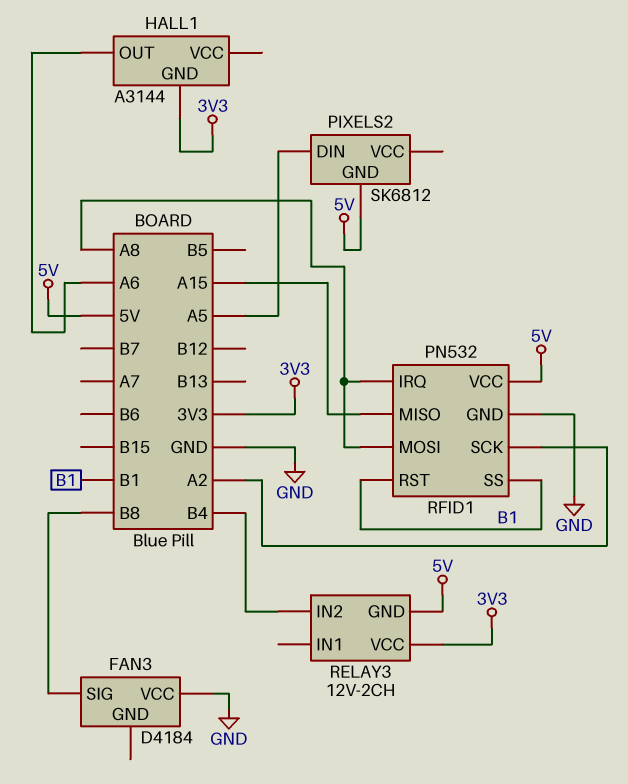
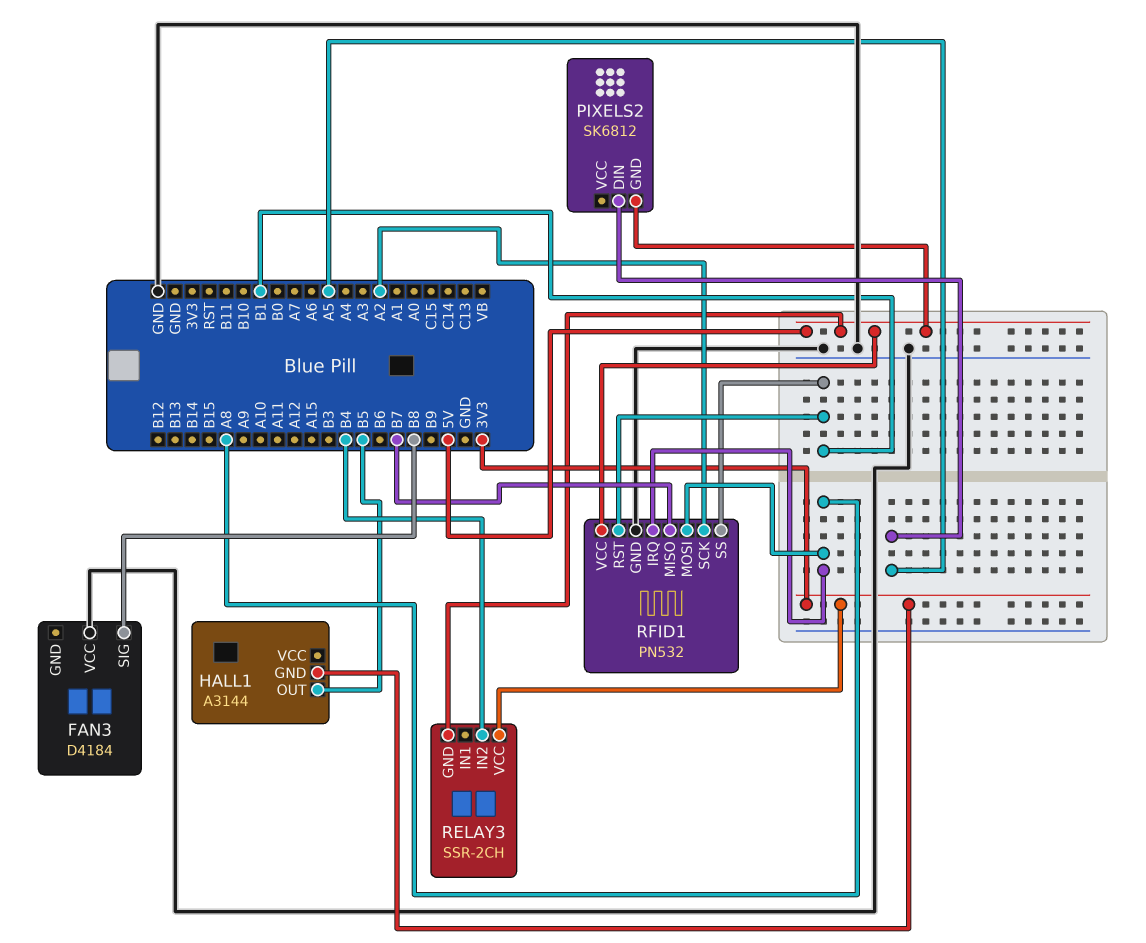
HALL1 pin OUT: A6 -> B5
RELAY3: 12V-2CH -> SSR-2CH
RFID1 pin MISO: A15 -> B7

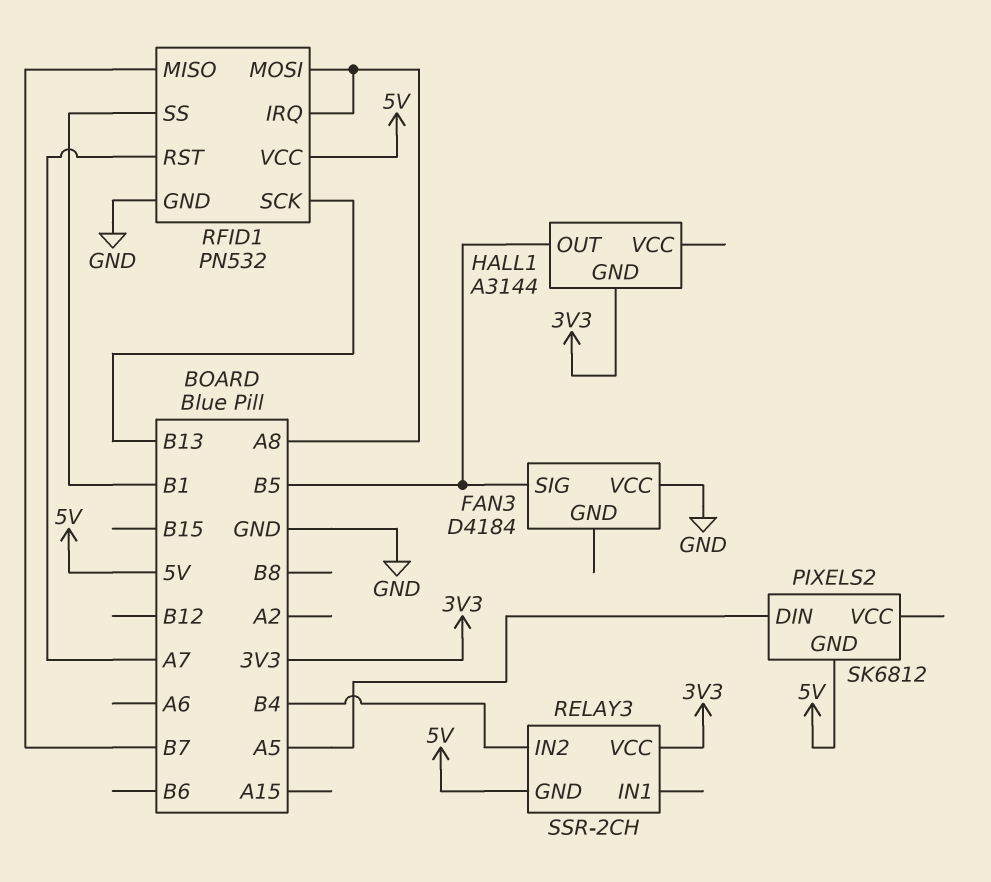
FAN3 pin SIG: B8 -> B5
RFID1 pin RST: B1 -> A7
RFID1 pin SCK: A2 -> B13

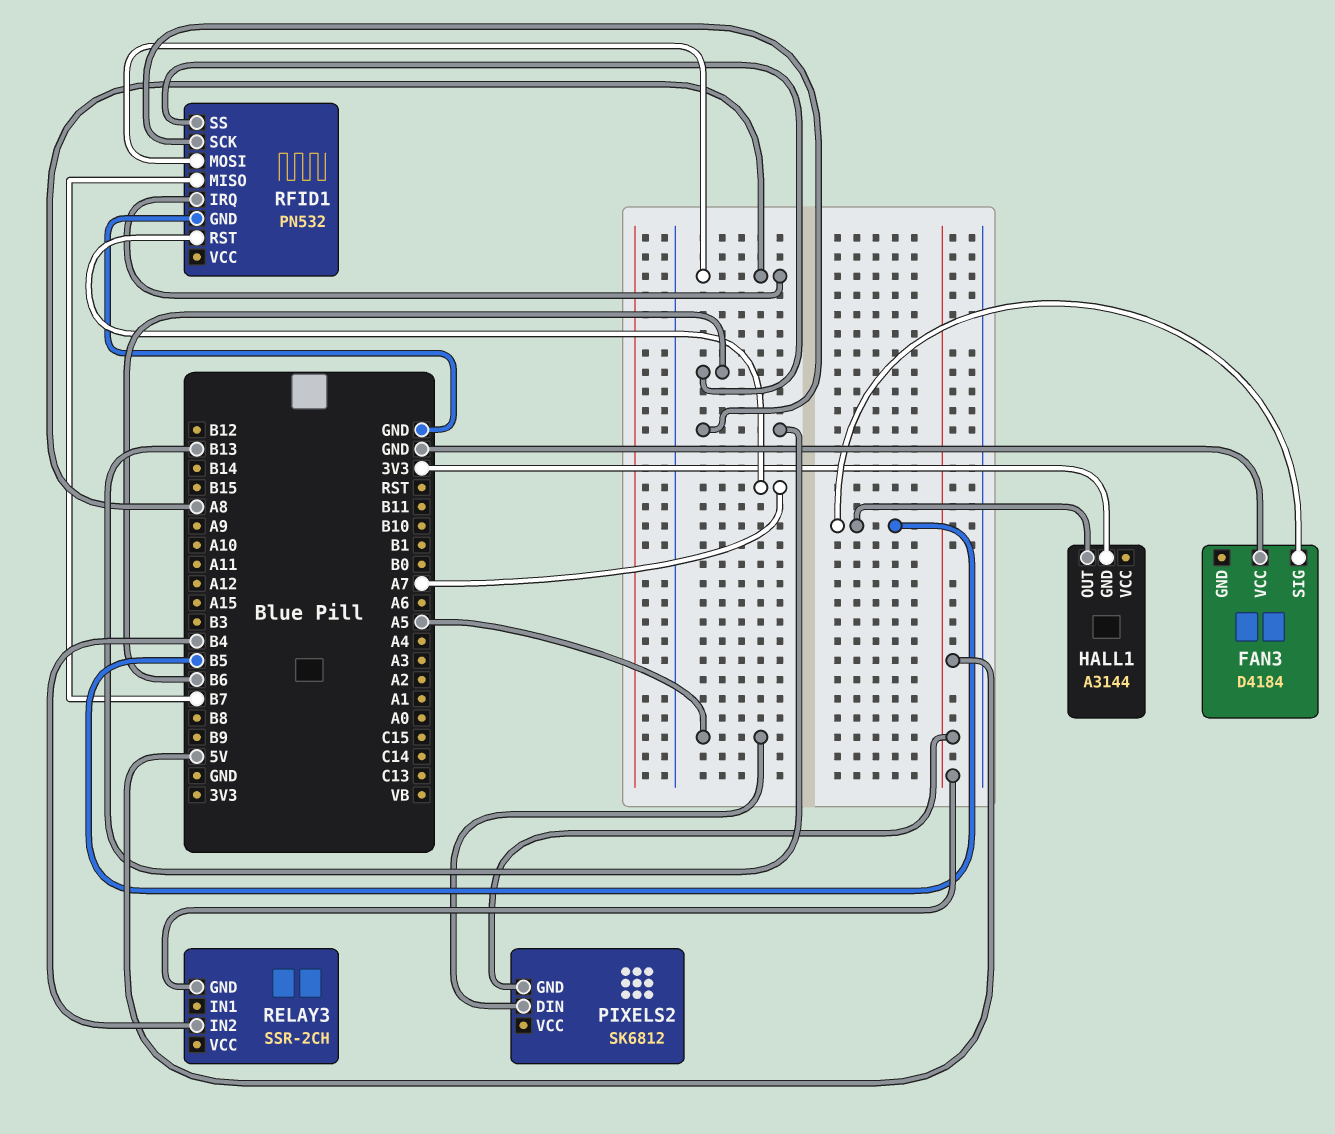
RELAY3 pin VCC: 3V3 -> none
RFID1 pin SS: B1 -> B6
RFID1 pin VCC: 5V -> none

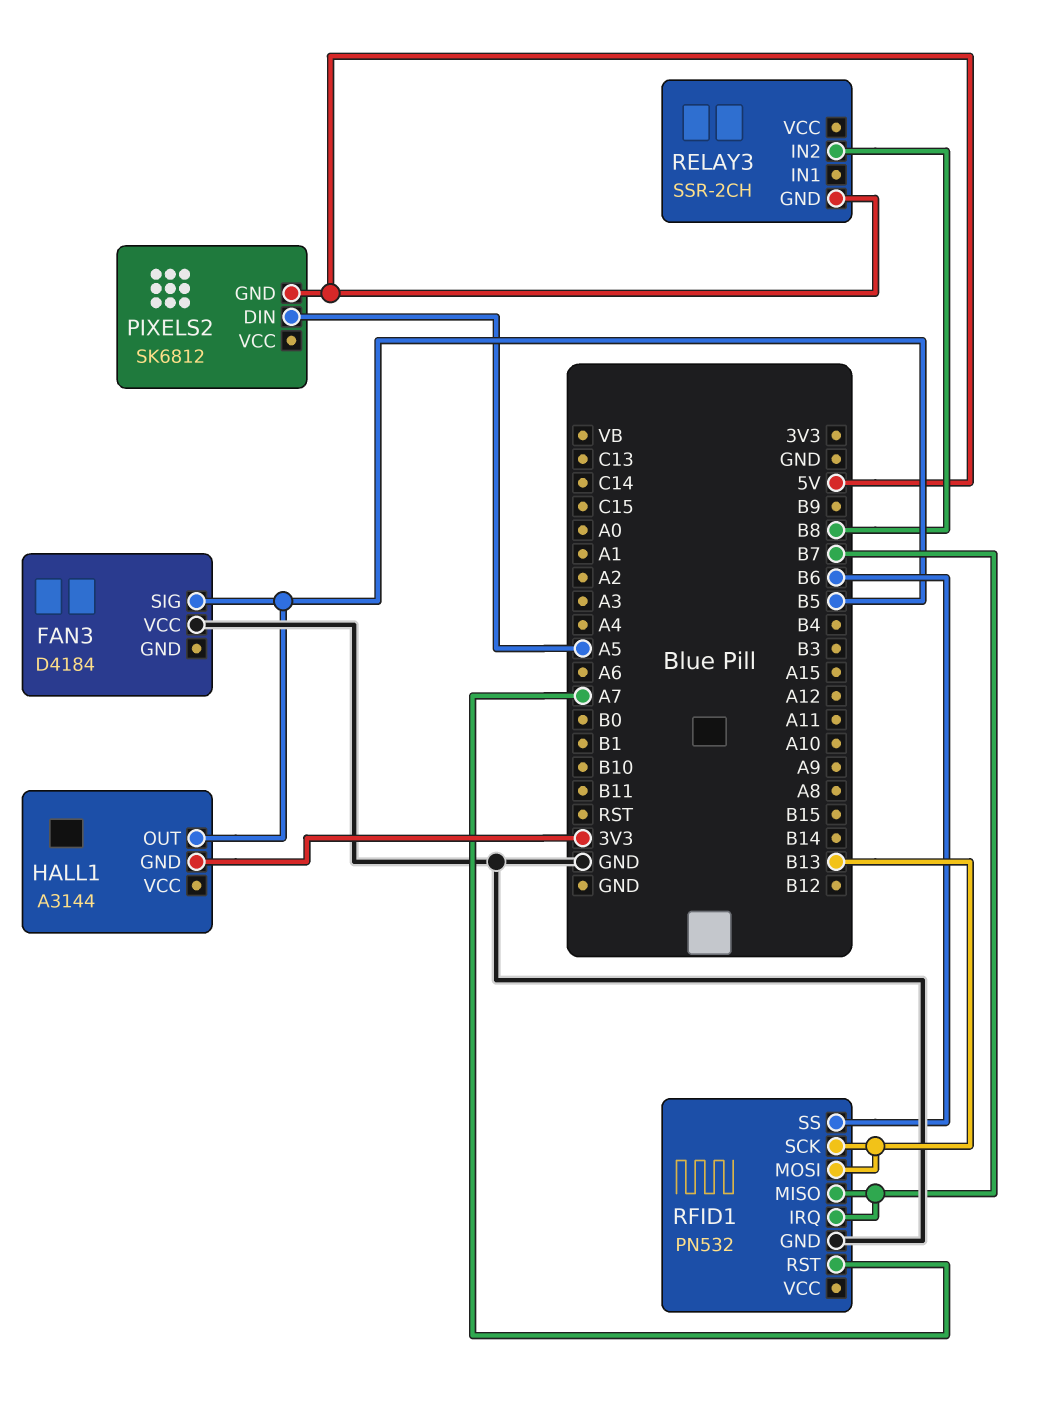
RELAY3 pin IN2: B4 -> B8
RFID1 pin IRQ: A8 -> B7
RFID1 pin MOSI: A8 -> B13

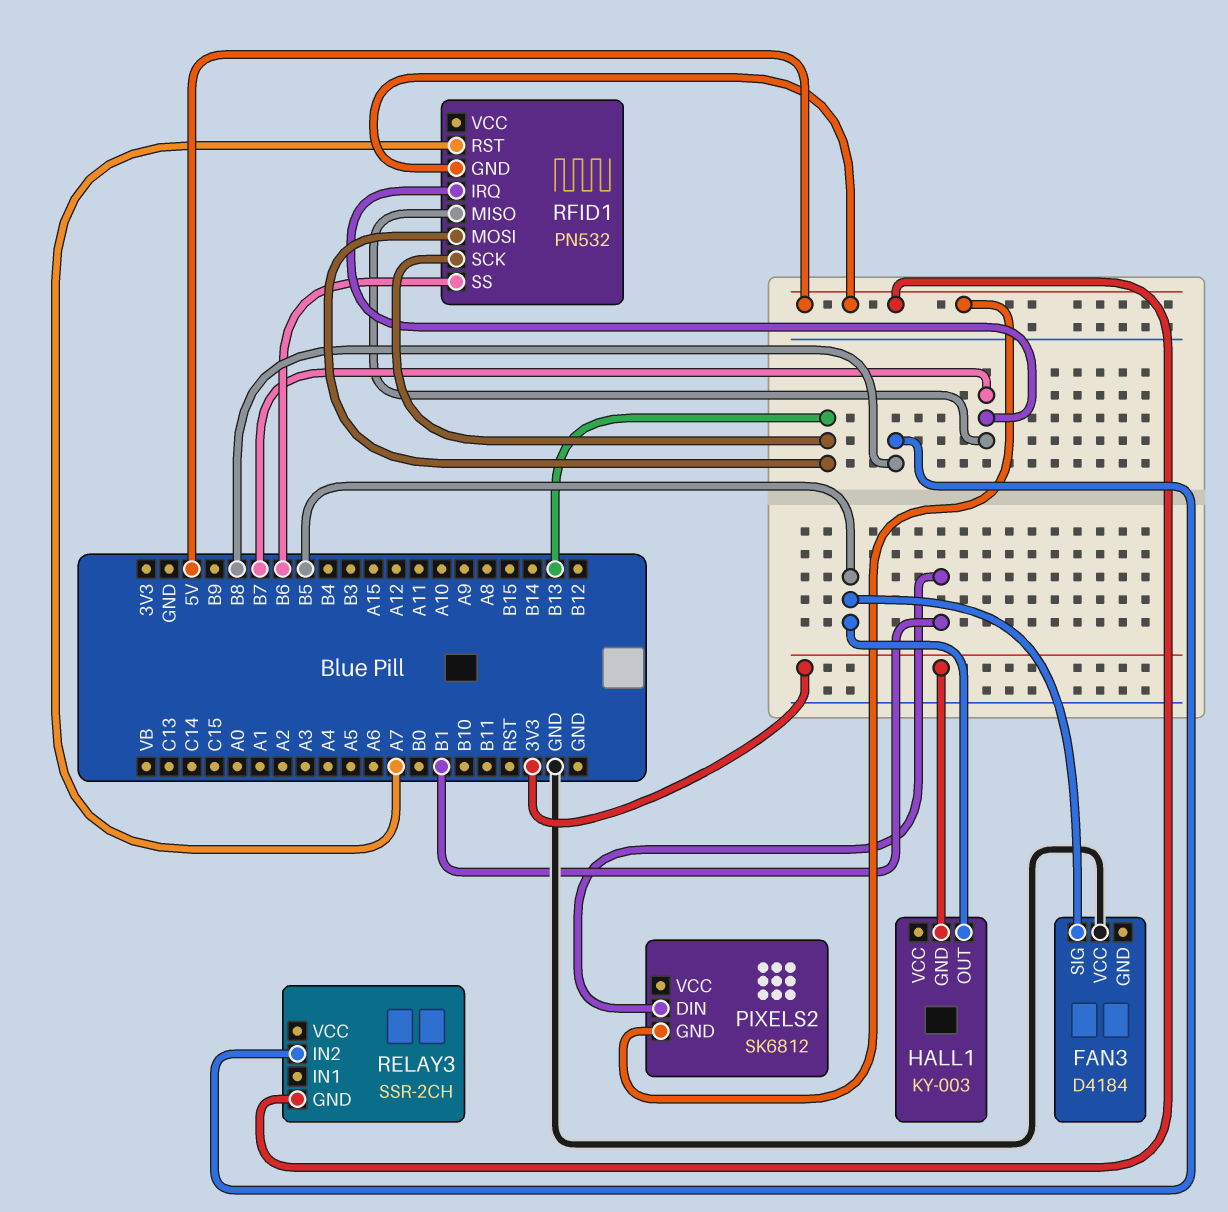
HALL1: A3144 -> KY-003
PIXELS2 pin DIN: A5 -> B1
RFID1 pin GND: GND -> 5V

